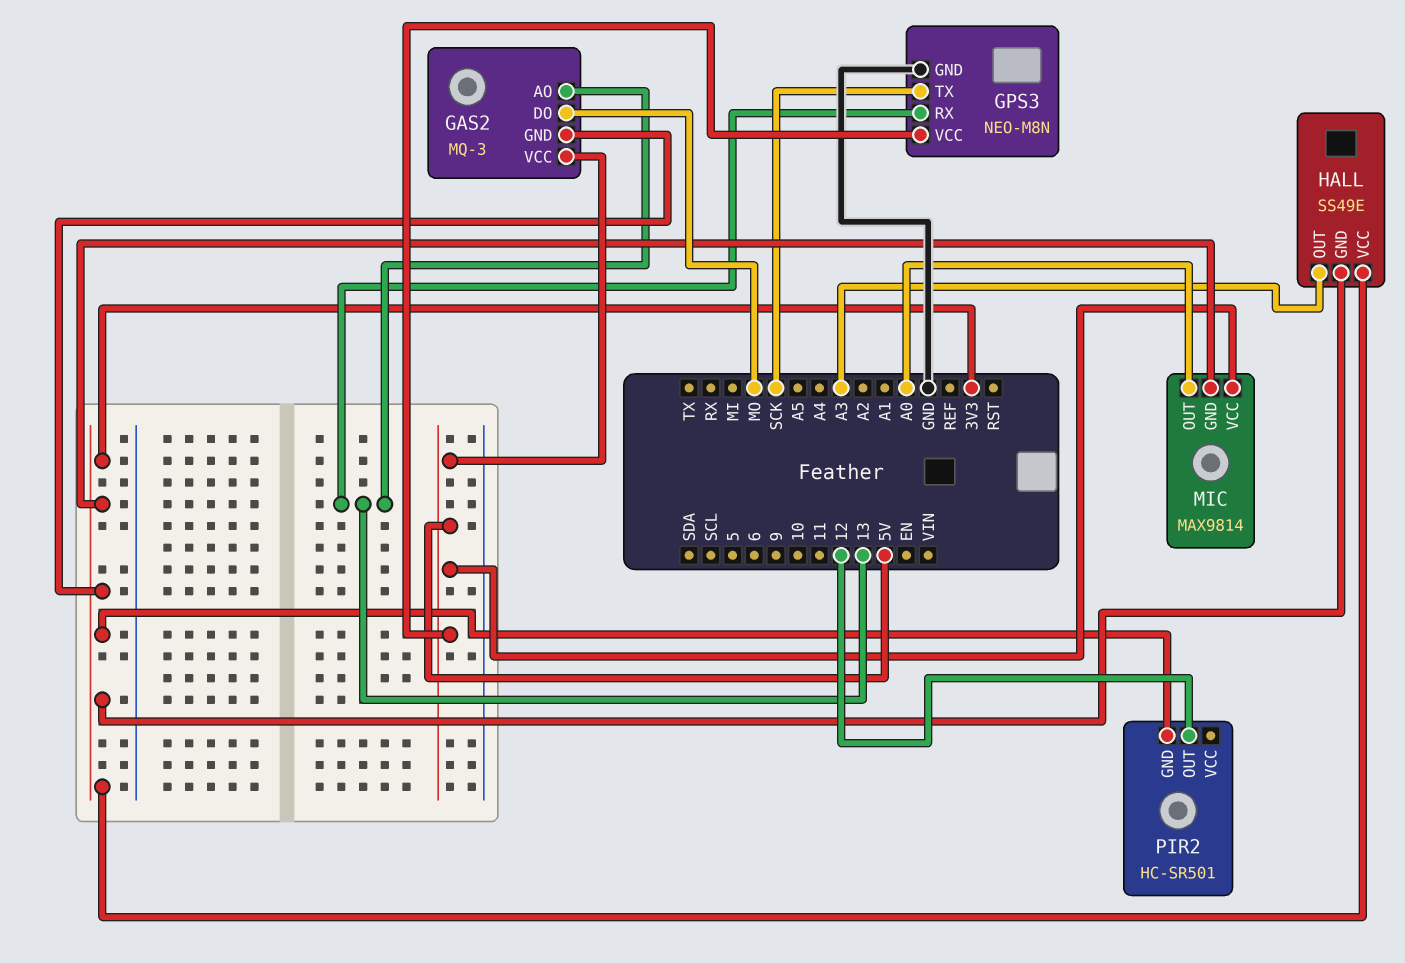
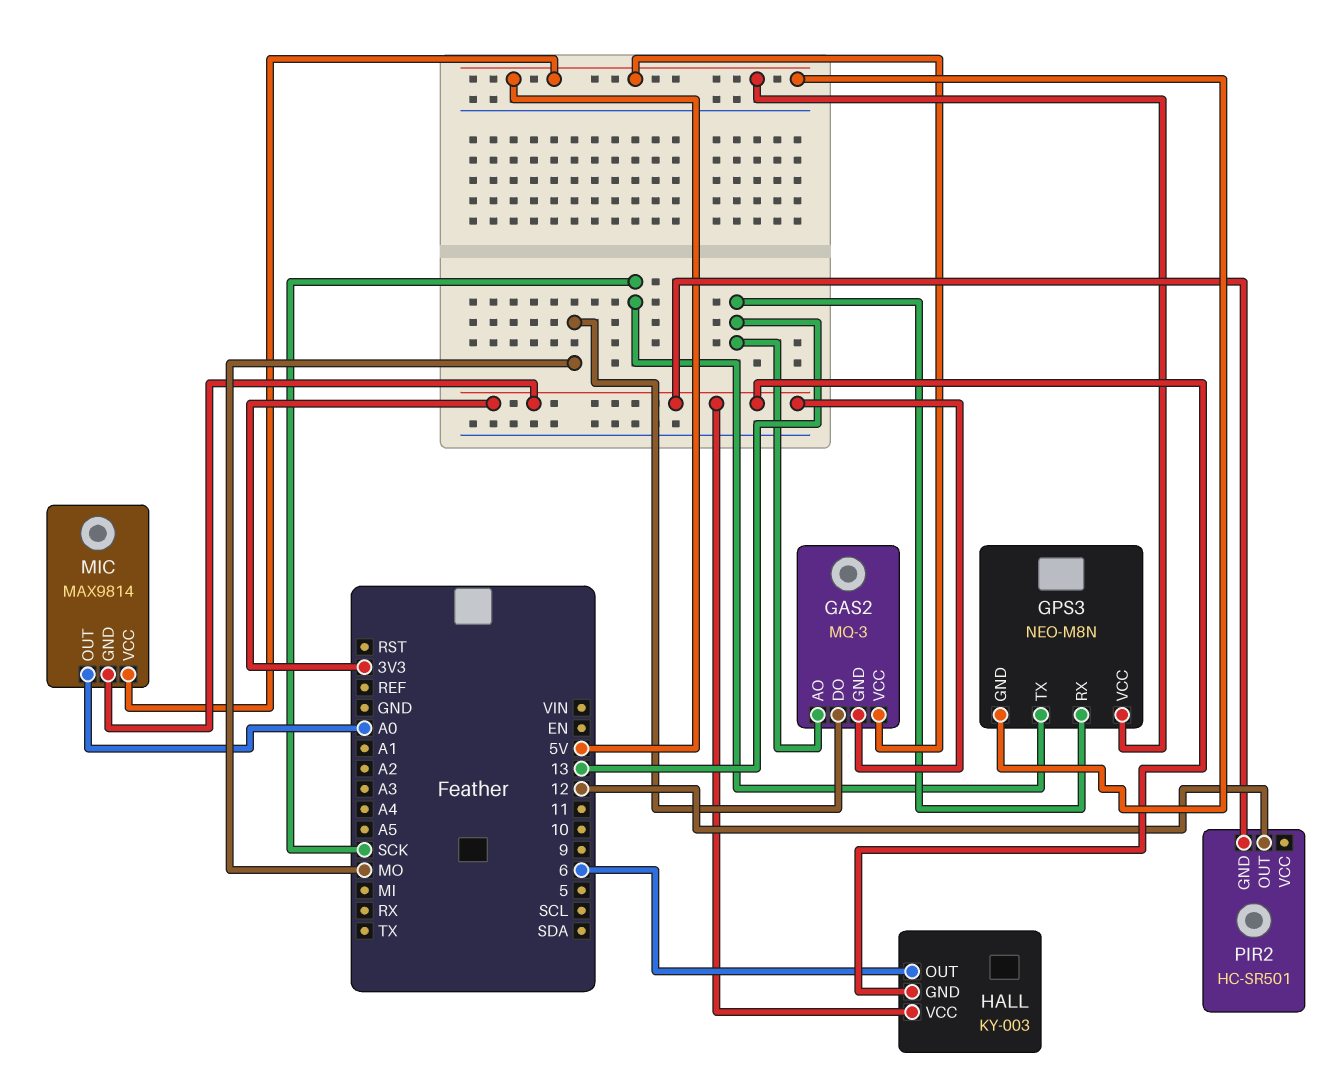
GPS3 pin GND: GND -> 5V
HALL: SS49E -> KY-003
HALL pin OUT: A3 -> 6

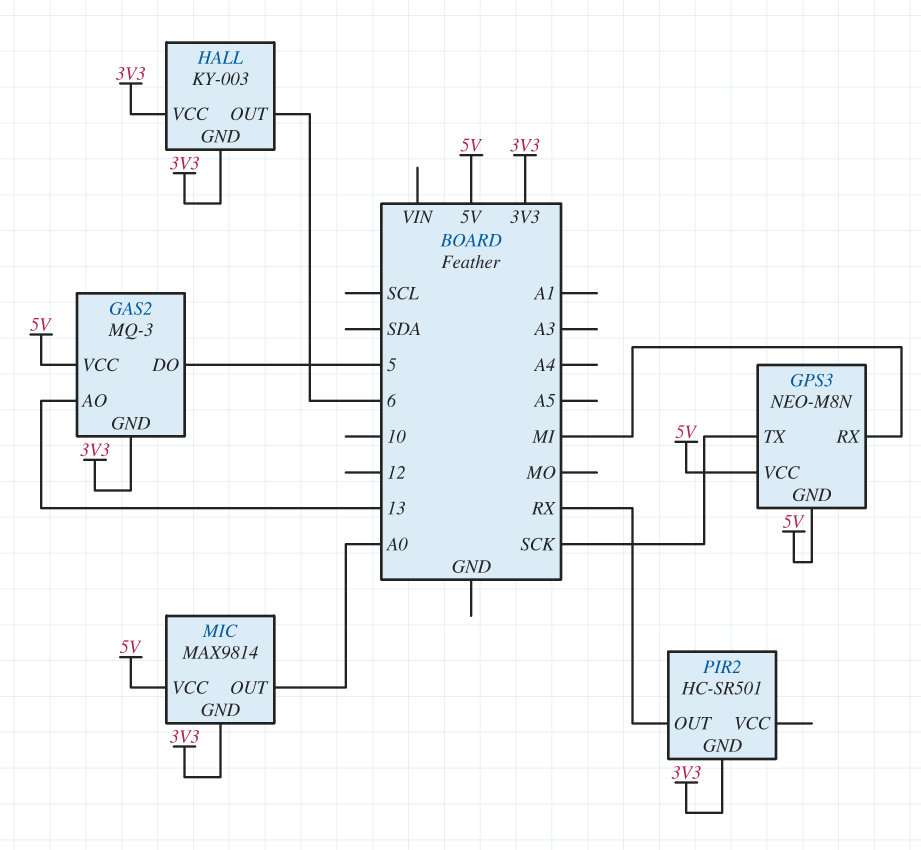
GAS2 pin DO: MO -> 5
GPS3 pin RX: 13 -> MI
PIR2 pin OUT: 12 -> RX

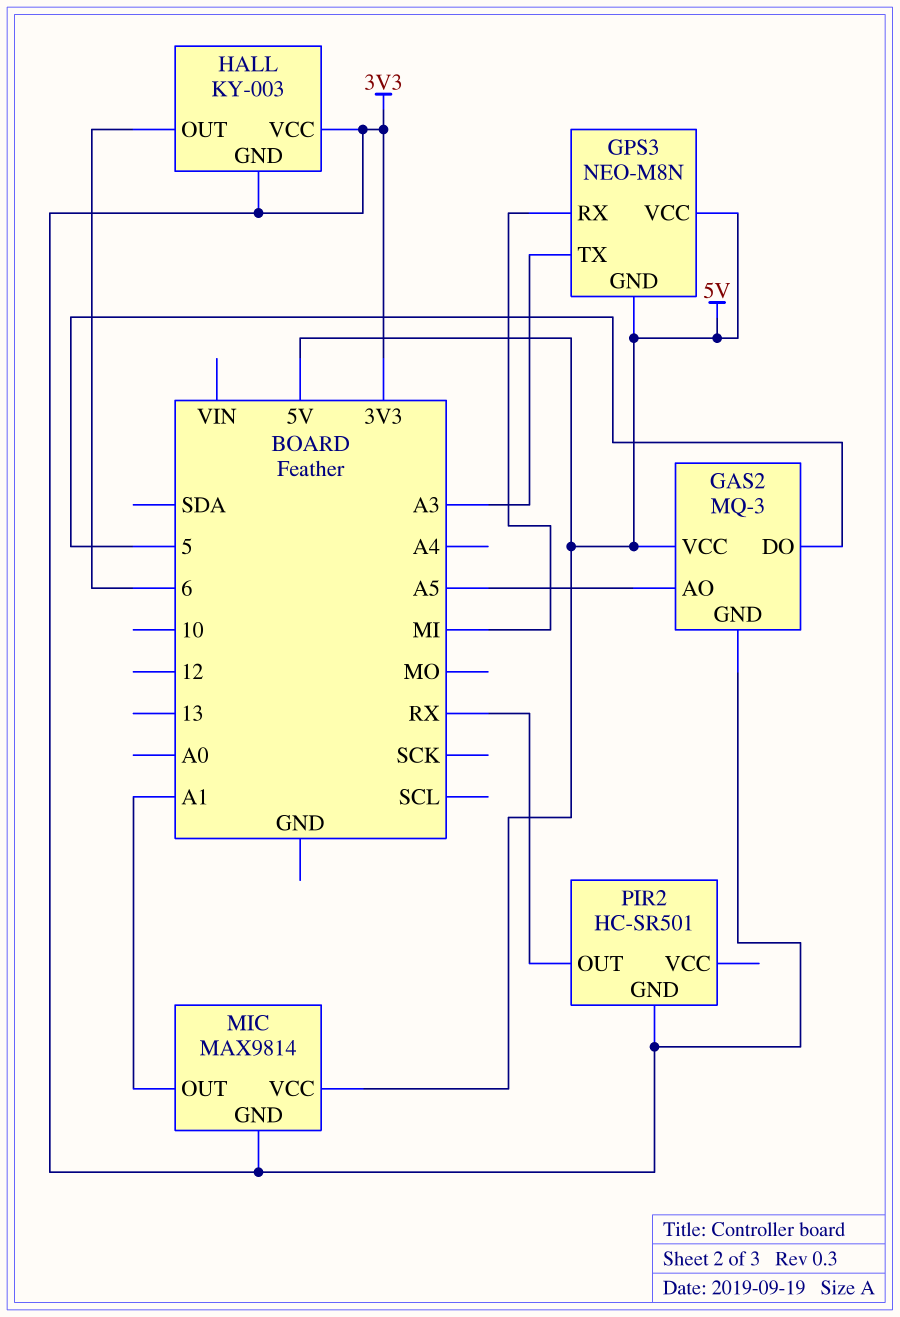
GAS2 pin AO: 13 -> A5
GPS3 pin TX: SCK -> A3
MIC pin OUT: A0 -> A1

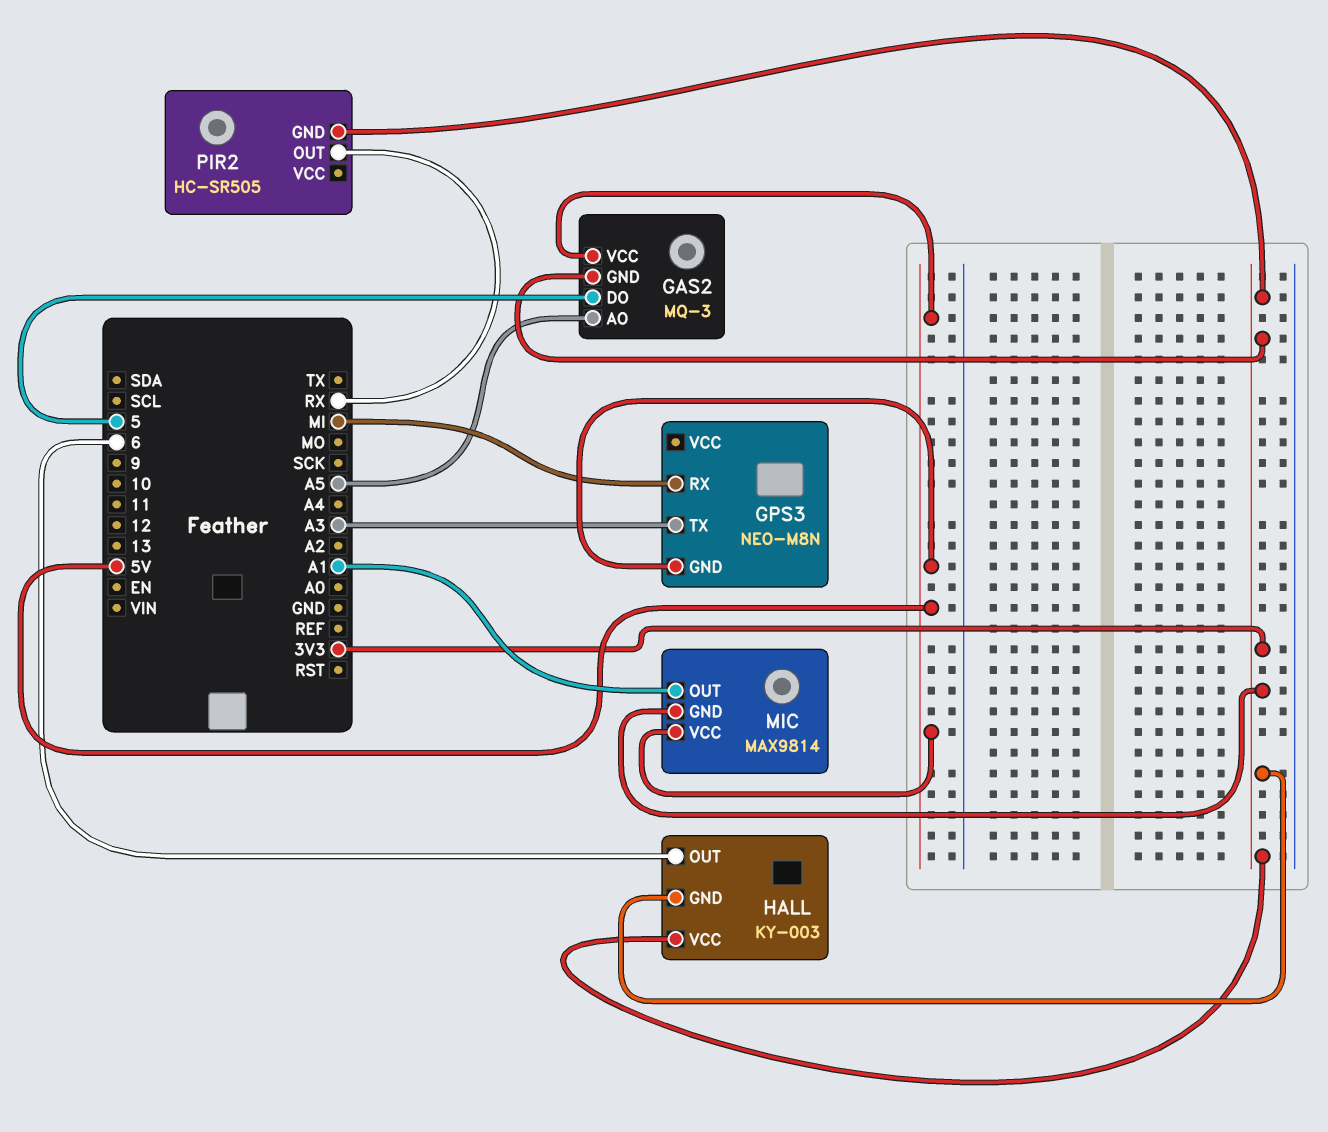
GPS3 pin VCC: 5V -> none
PIR2: HC-SR501 -> HC-SR505

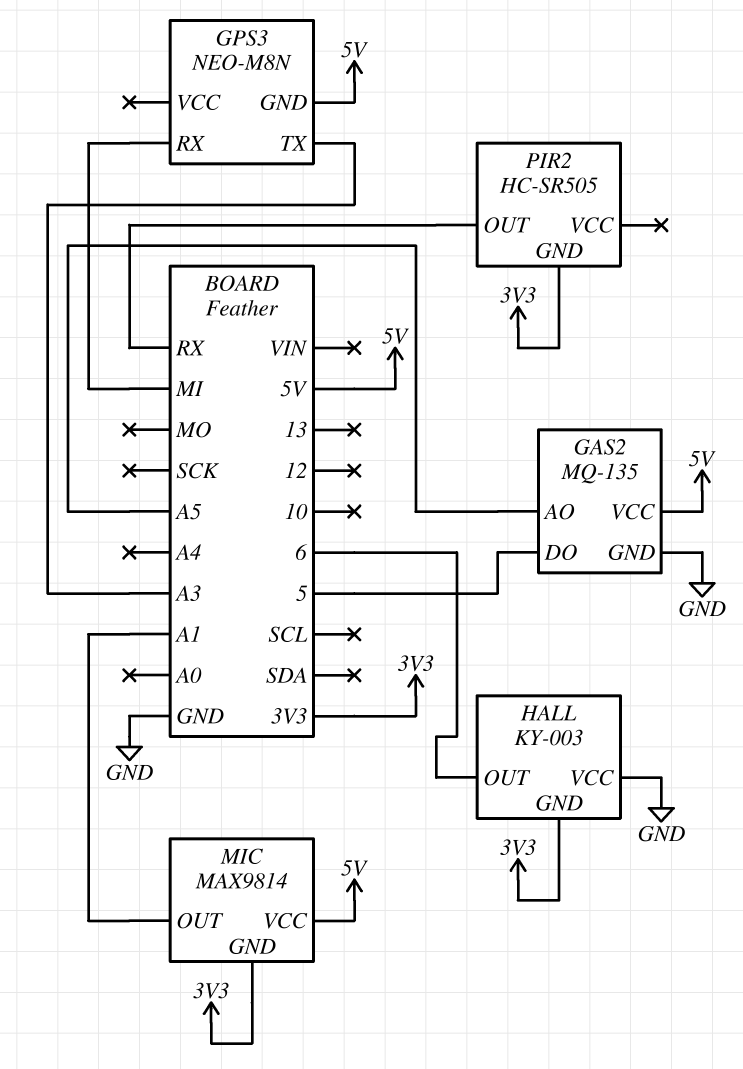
GAS2: MQ-3 -> MQ-135
GAS2 pin GND: 3V3 -> GND
HALL pin VCC: 3V3 -> GND

